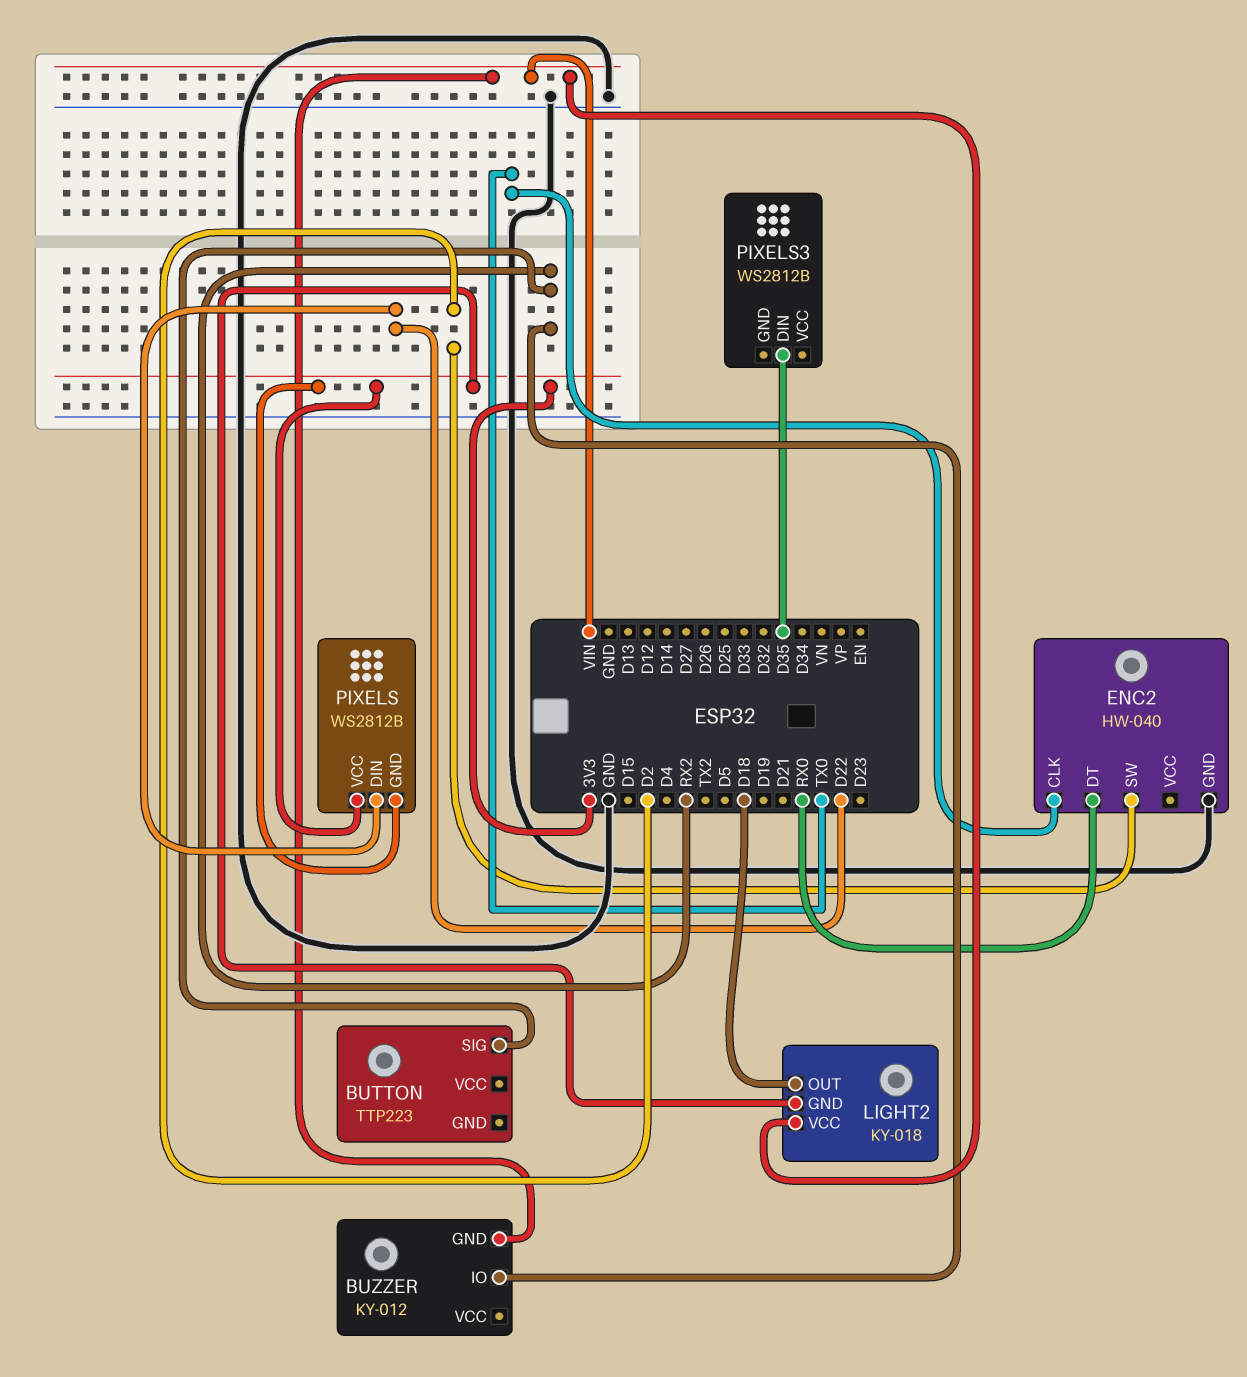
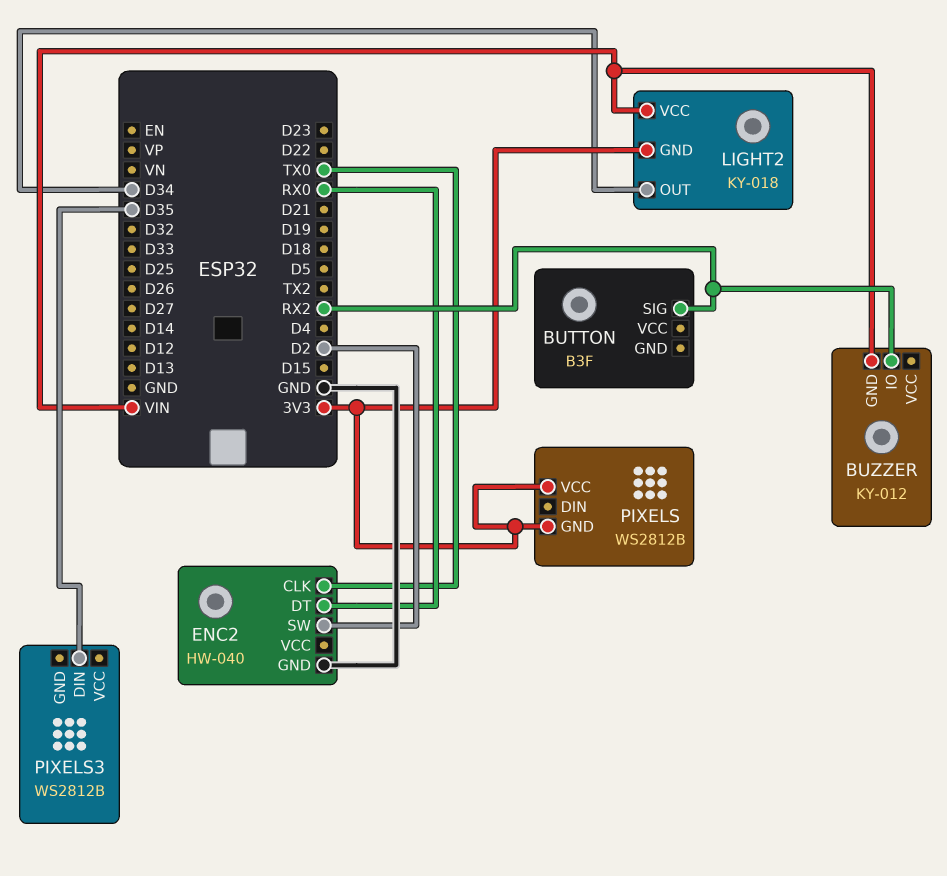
BUTTON: TTP223 -> B3F
LIGHT2 pin OUT: D18 -> D34
PIXELS pin DIN: D22 -> none

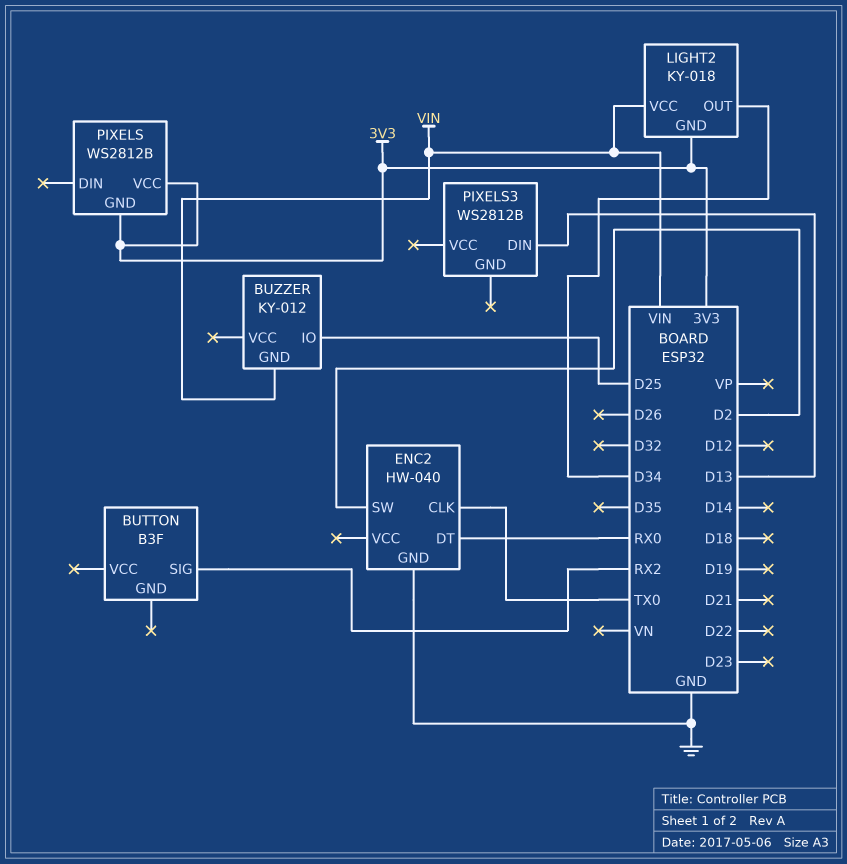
BUZZER pin IO: RX2 -> D25
PIXELS3 pin DIN: D35 -> D13

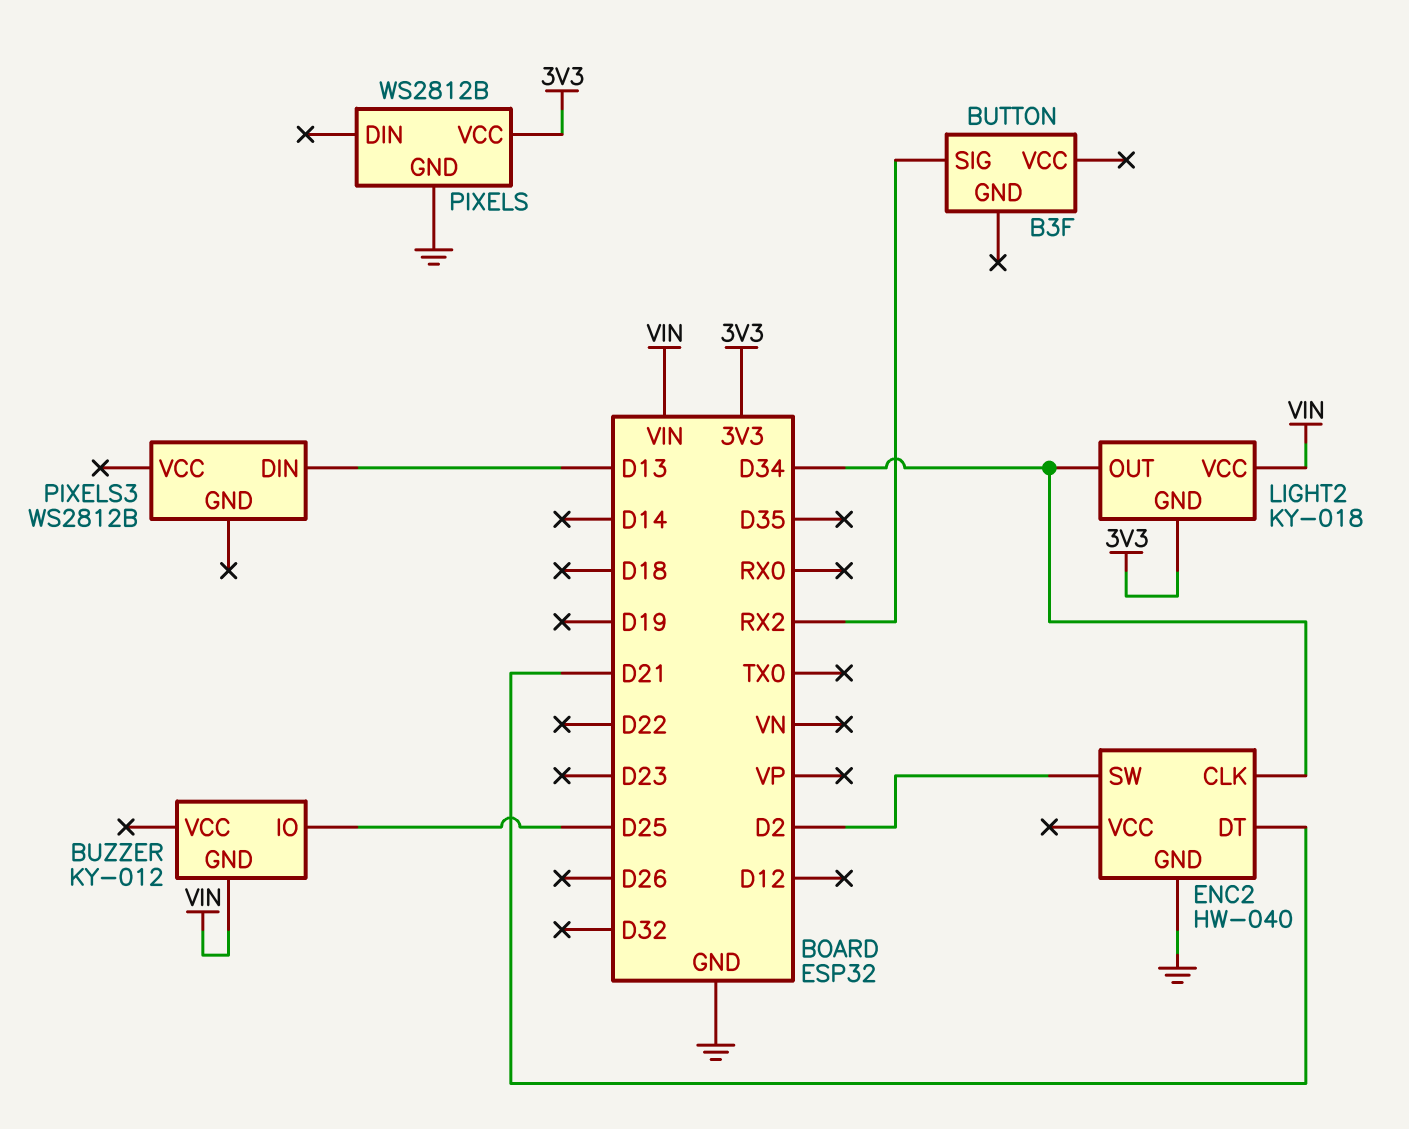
ENC2 pin CLK: TX0 -> D34
ENC2 pin DT: RX0 -> D21
PIXELS pin GND: 3V3 -> GND

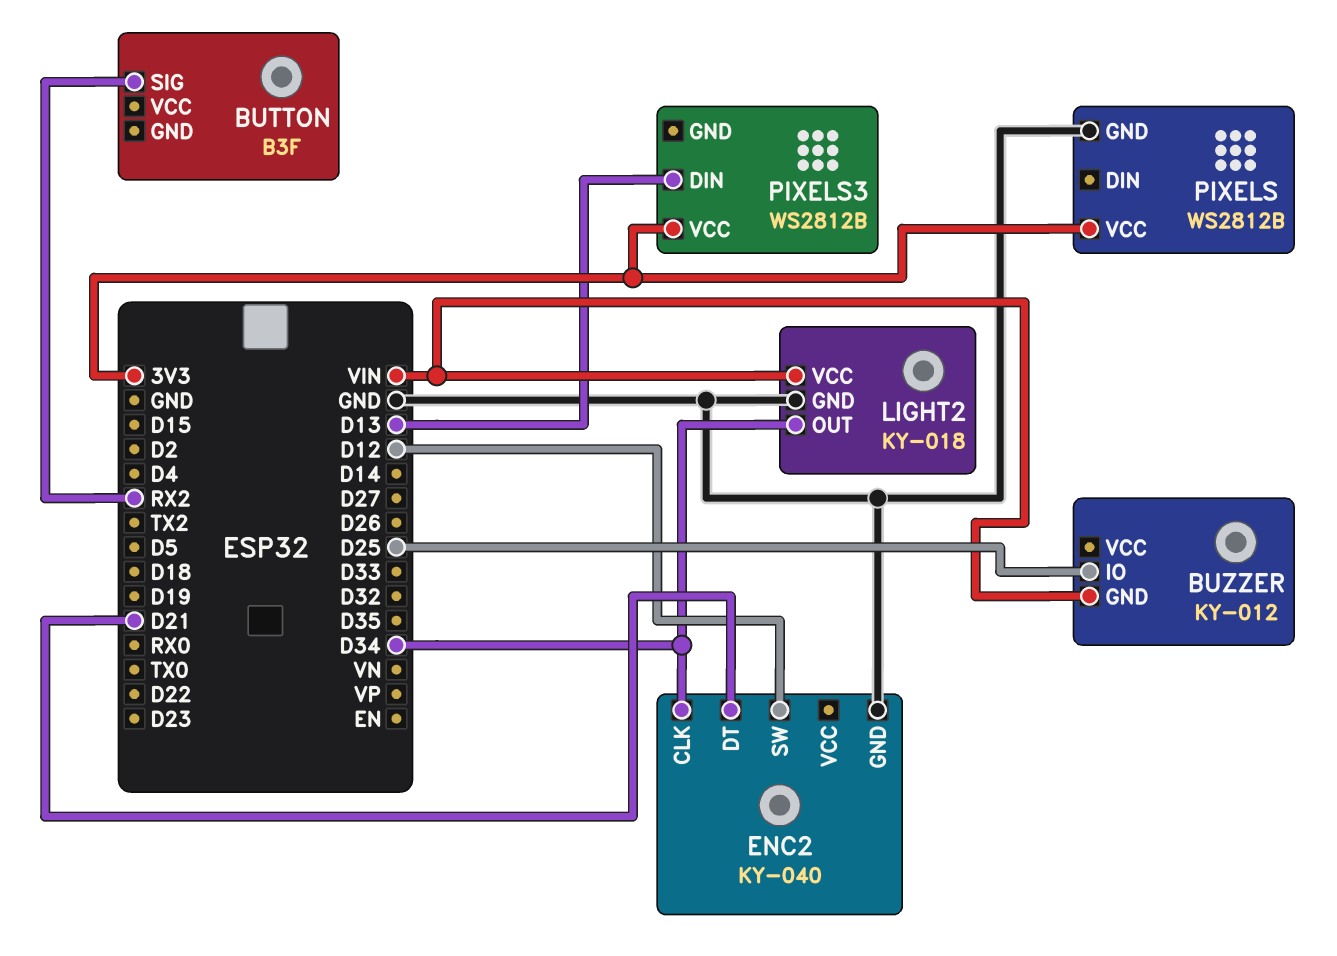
ENC2: HW-040 -> KY-040
ENC2 pin SW: D2 -> D12
LIGHT2 pin GND: 3V3 -> GND
PIXELS3 pin VCC: none -> 3V3

